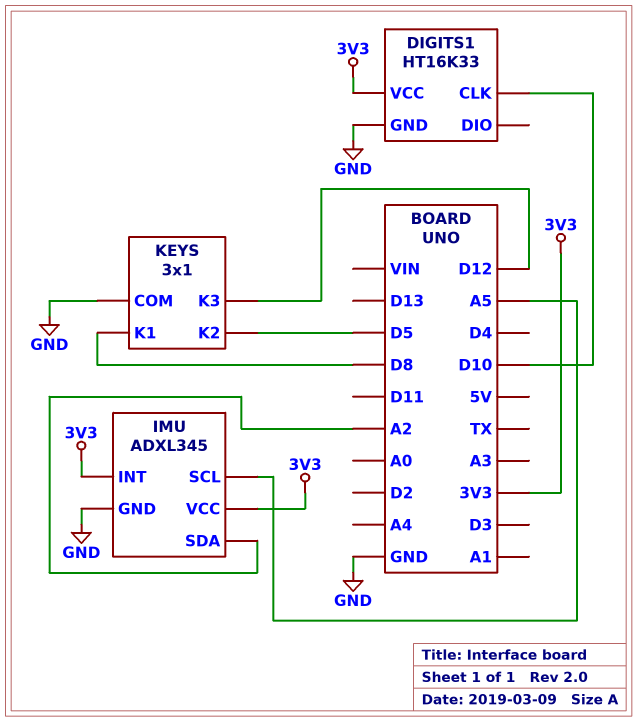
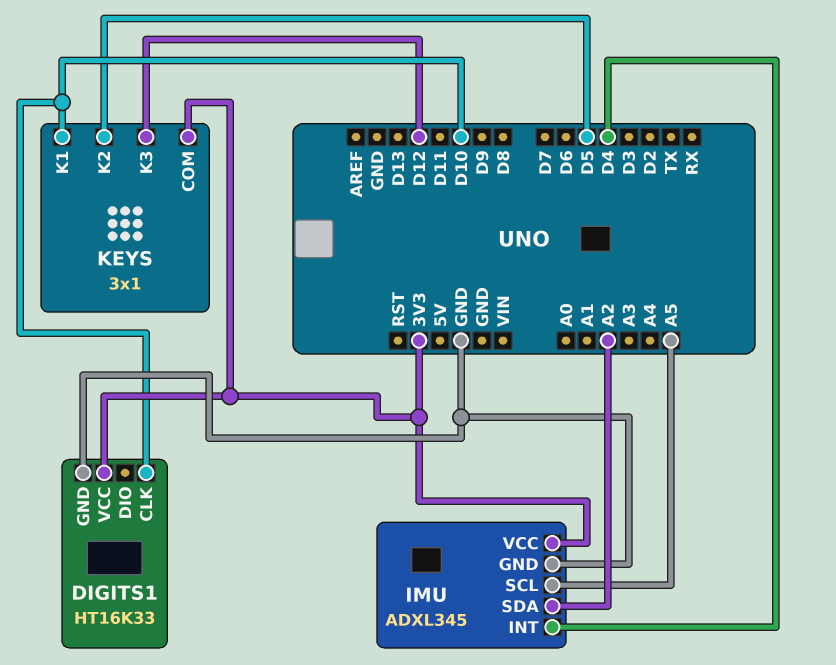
IMU pin INT: 3V3 -> D4
KEYS pin COM: GND -> 3V3
KEYS pin K1: D8 -> D10

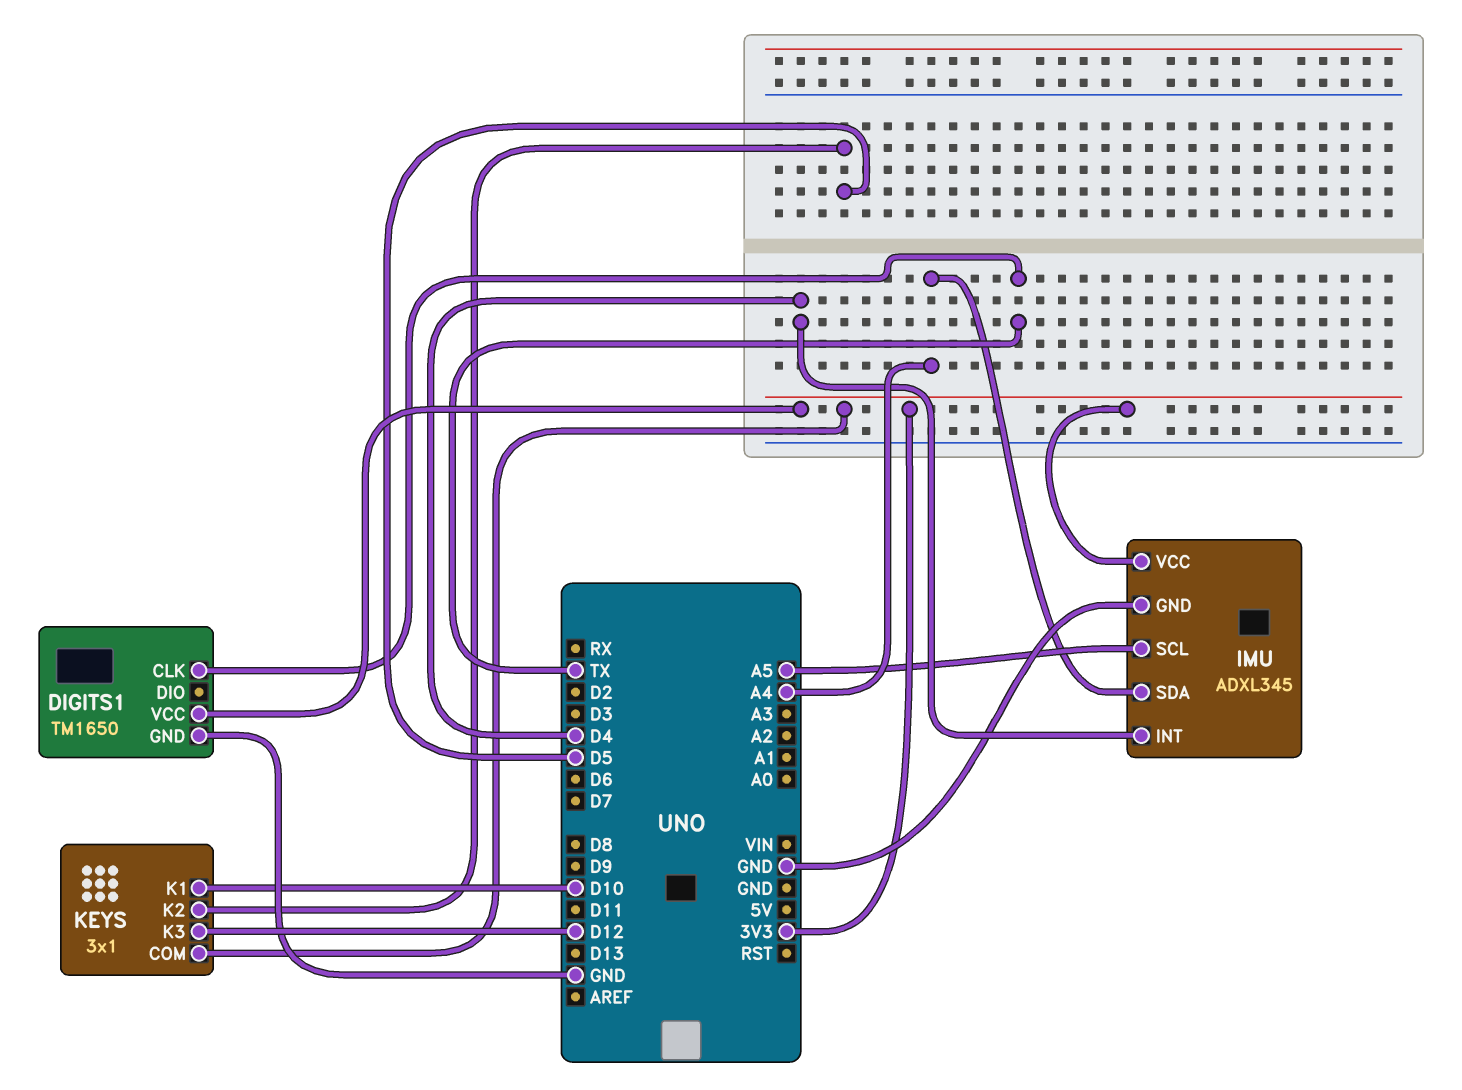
DIGITS1: HT16K33 -> TM1650
DIGITS1 pin CLK: D10 -> TX
IMU pin SDA: A2 -> A4

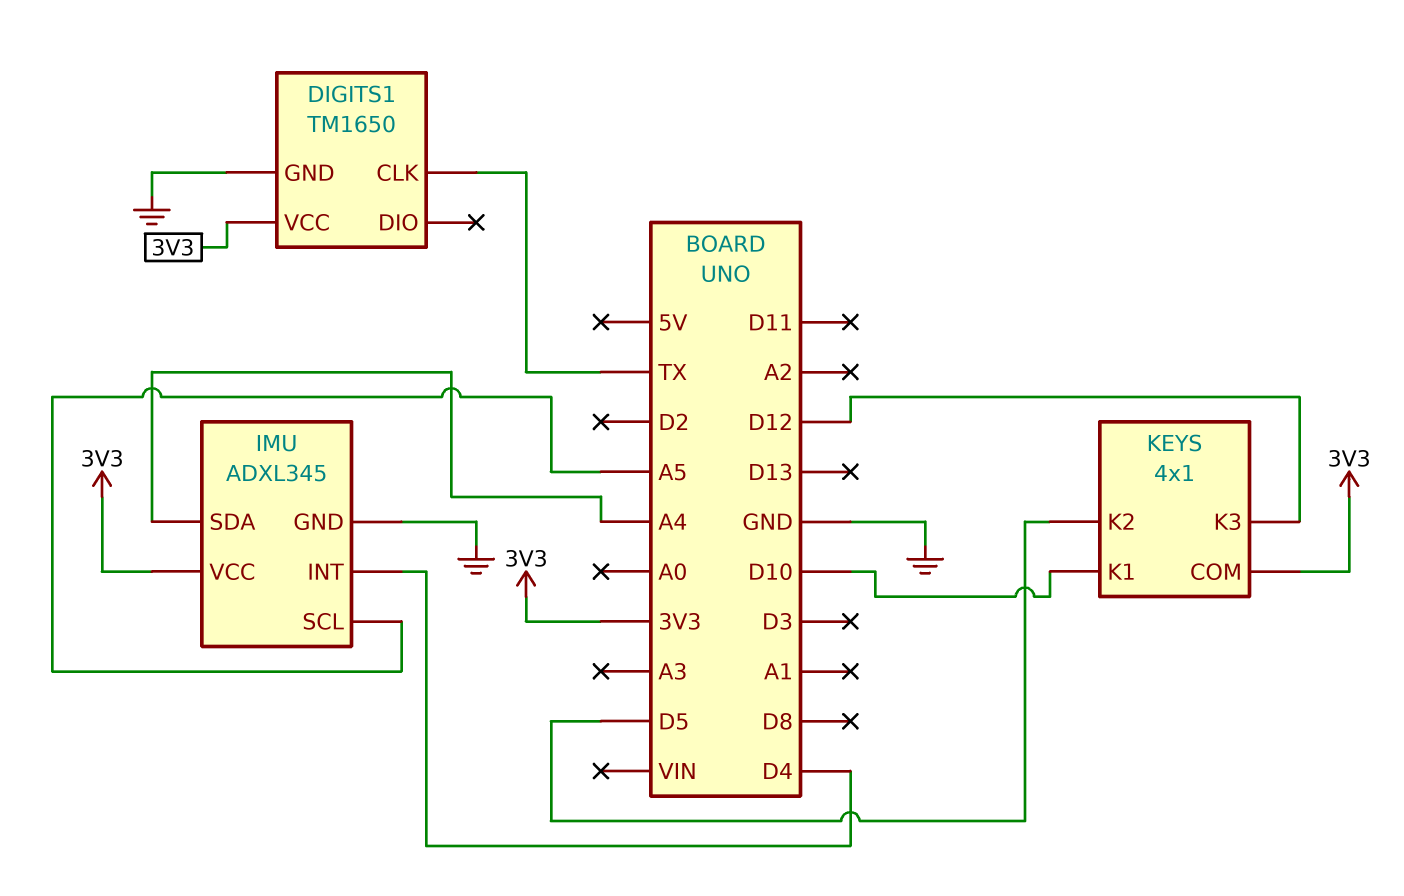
KEYS: 3x1 -> 4x1

